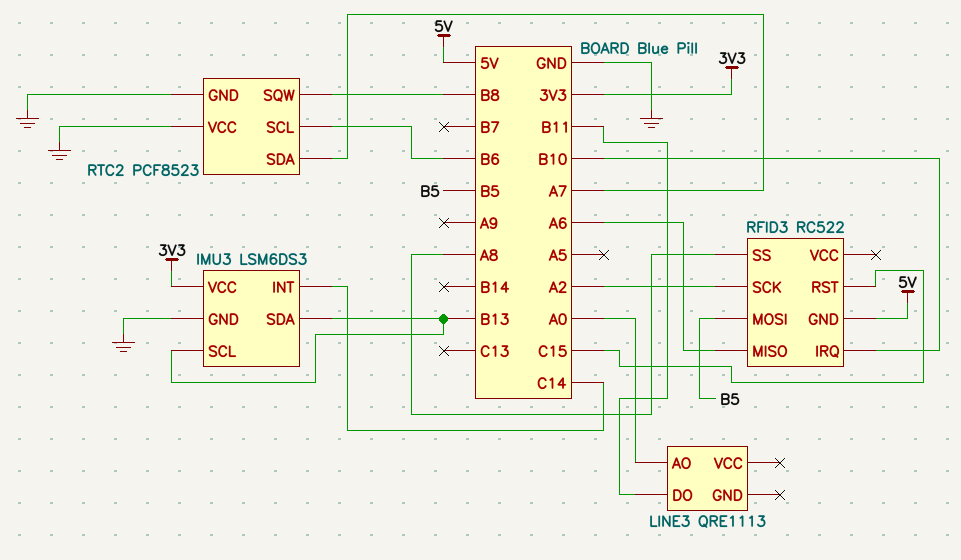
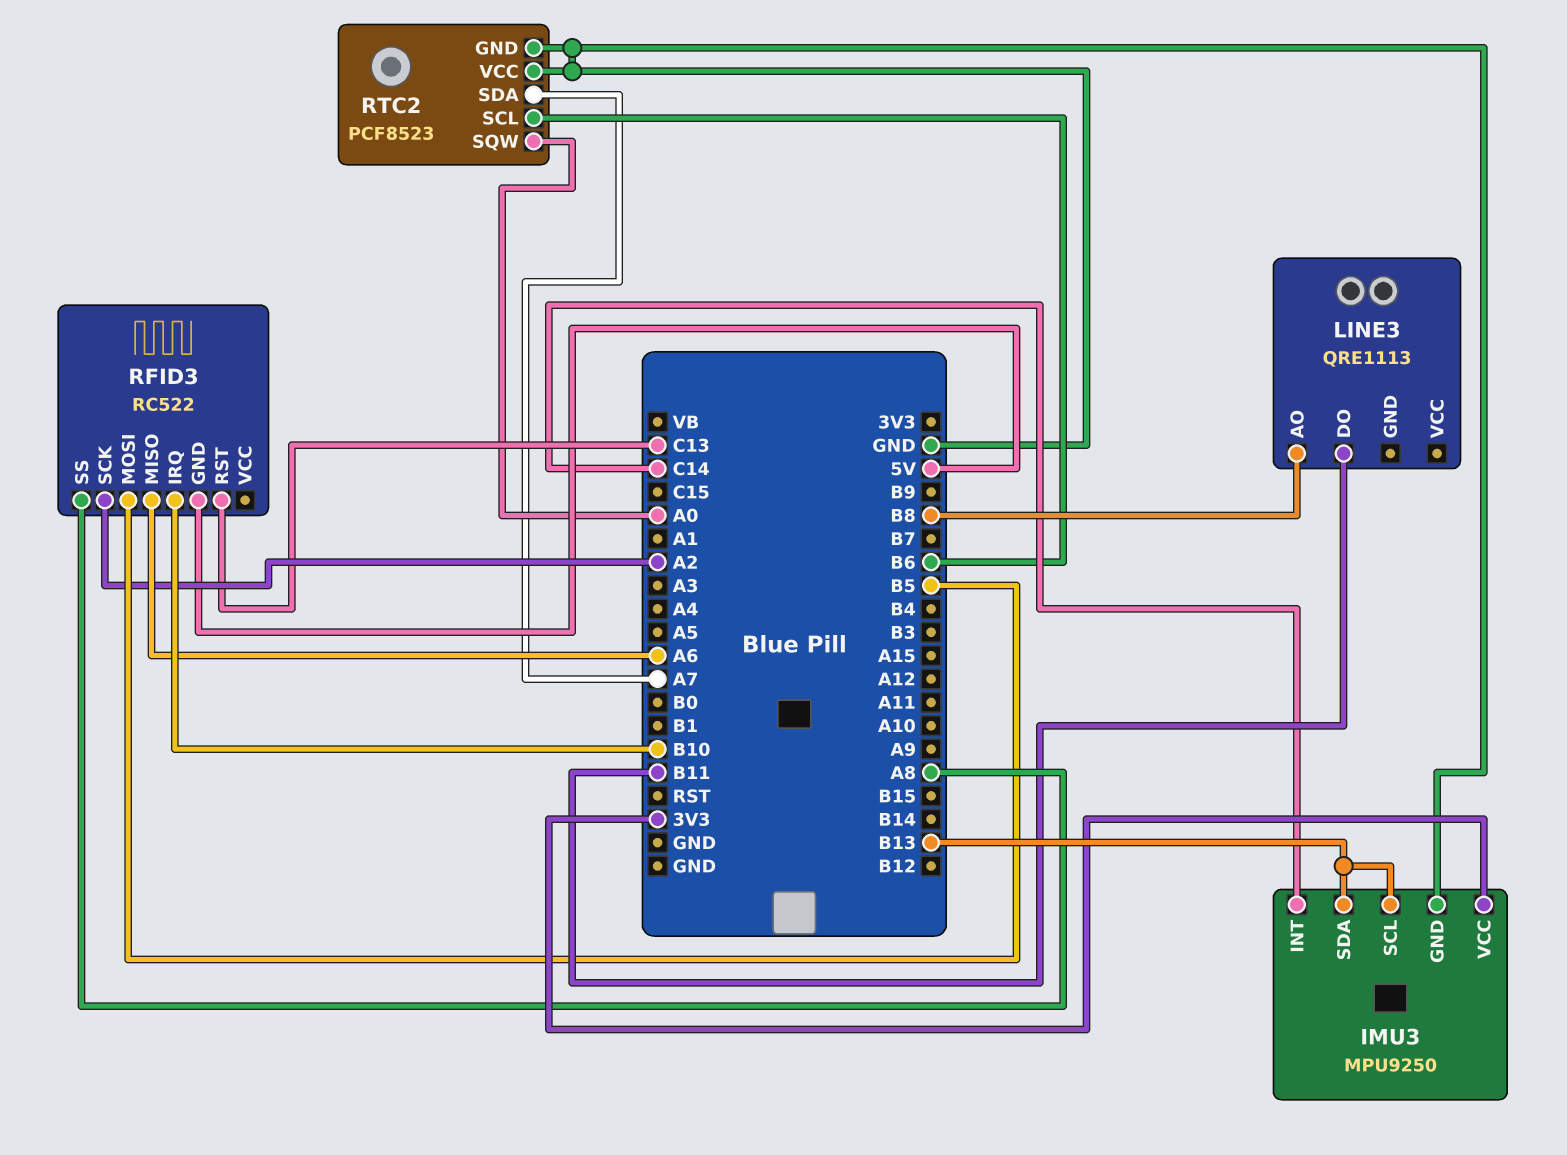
IMU3: LSM6DS3 -> MPU9250
LINE3 pin AO: A0 -> B8
RFID3 pin RST: C15 -> C13
RTC2 pin SQW: B8 -> A0

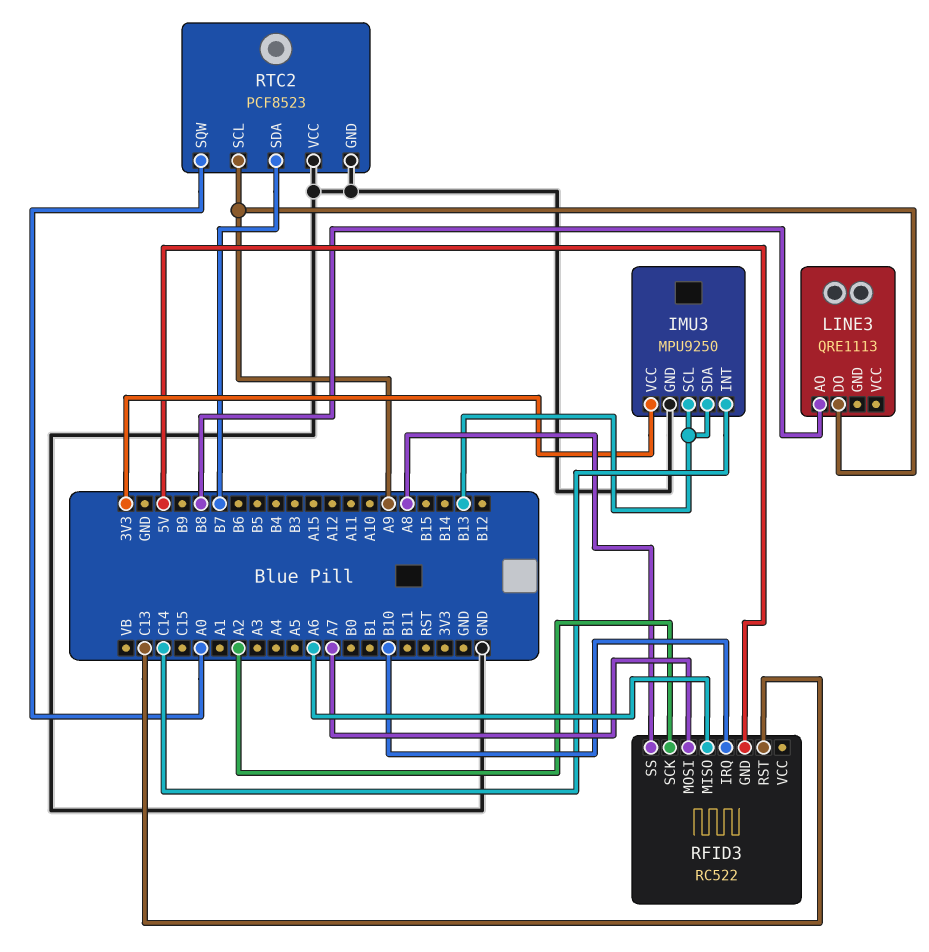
LINE3 pin DO: B11 -> A9
RFID3 pin MOSI: B5 -> A7
RTC2 pin SCL: B6 -> A9
RTC2 pin SDA: A7 -> B7

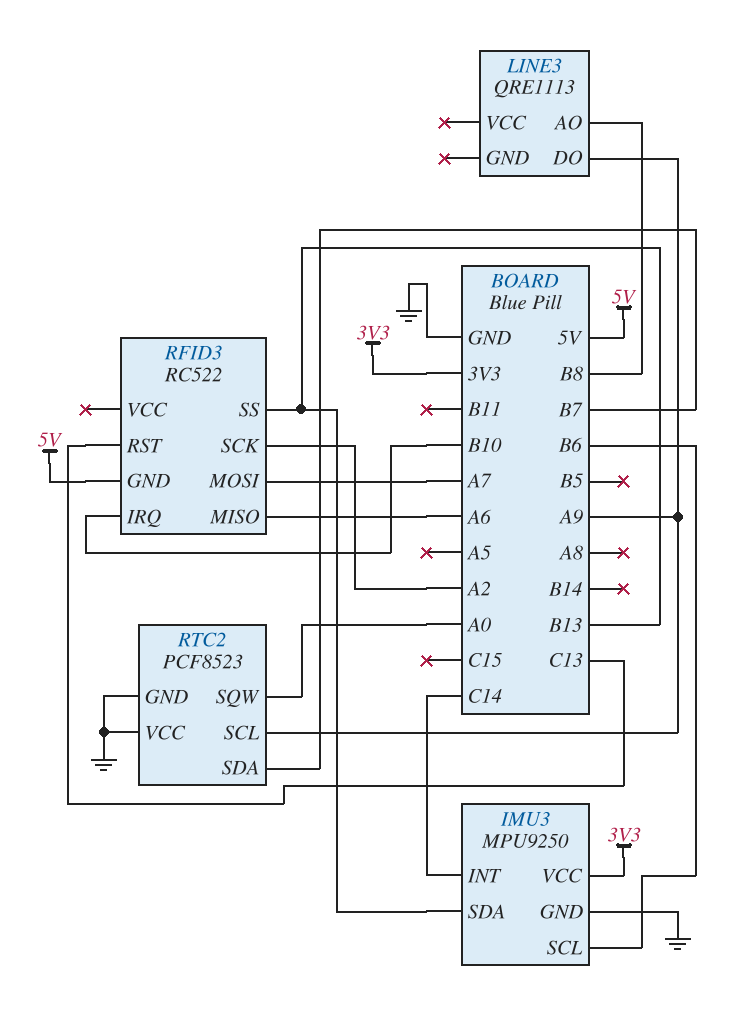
IMU3 pin SCL: B13 -> B6
RFID3 pin SS: A8 -> B13

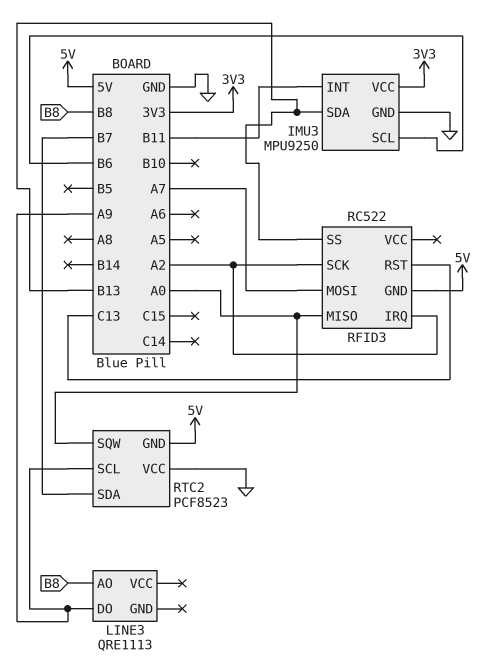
IMU3 pin INT: C14 -> B11
RFID3 pin IRQ: B10 -> A2
RFID3 pin MISO: A6 -> A0
RTC2 pin GND: GND -> 5V

